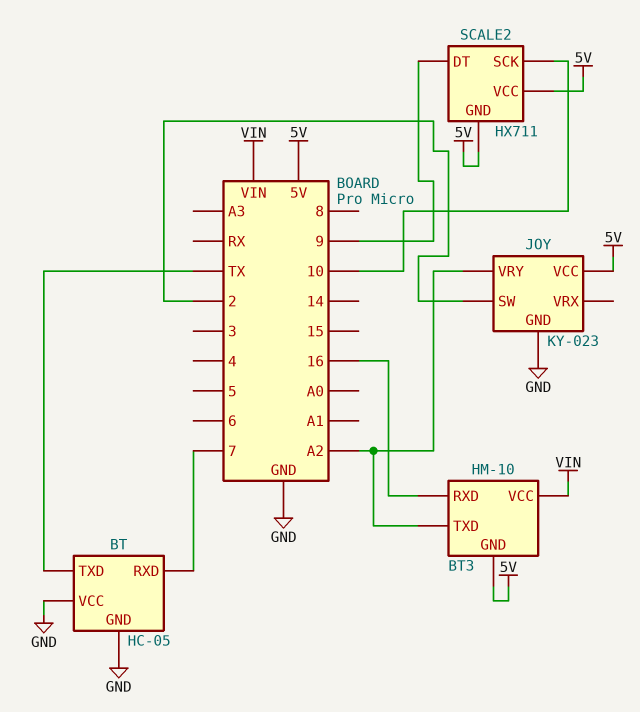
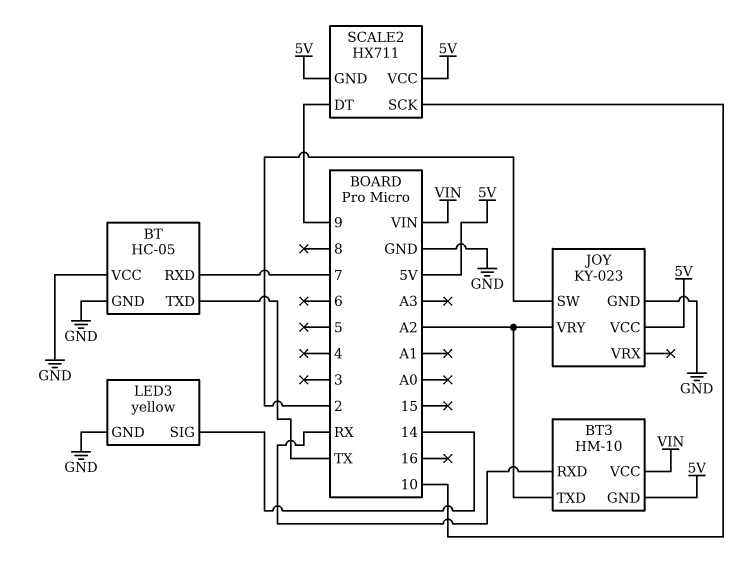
BT3 pin RXD: 16 -> RX
LED3: none -> yellow
LED3 pin GND: none -> GND
LED3 pin SIG: none -> 14

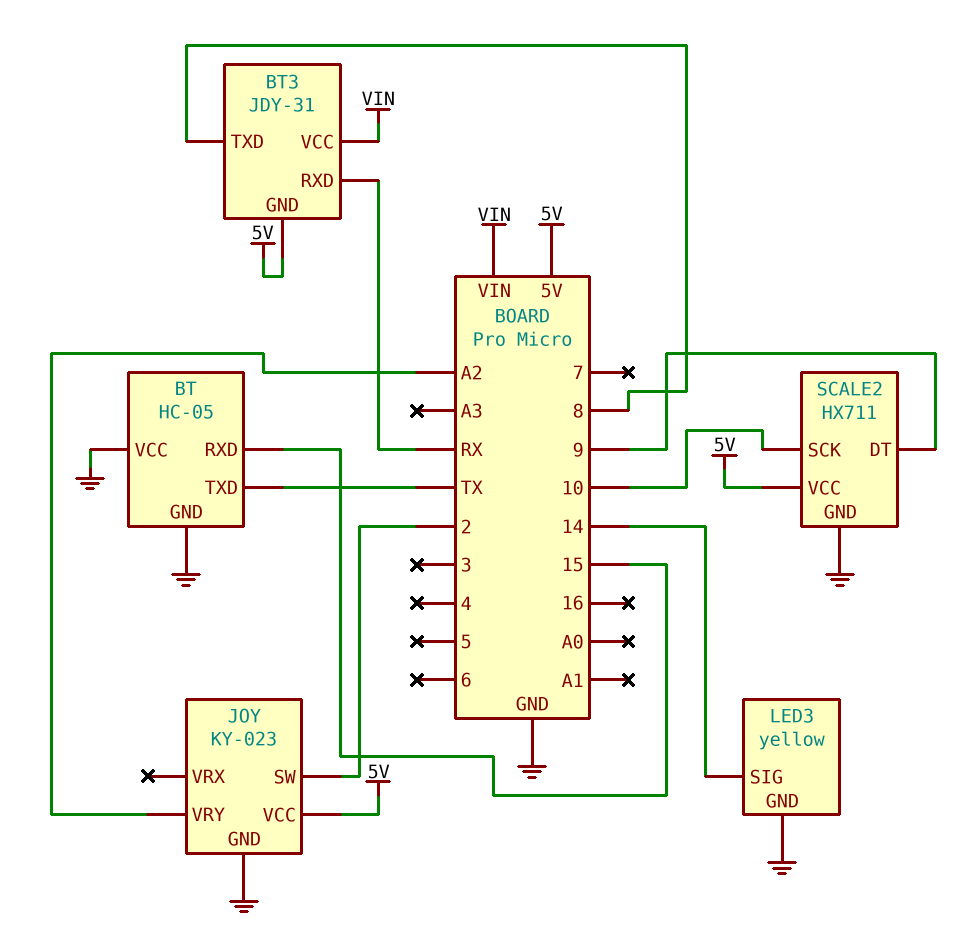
BT pin RXD: 7 -> 15
BT3: HM-10 -> JDY-31
BT3 pin TXD: A2 -> 8
SCALE2 pin GND: 5V -> GND

